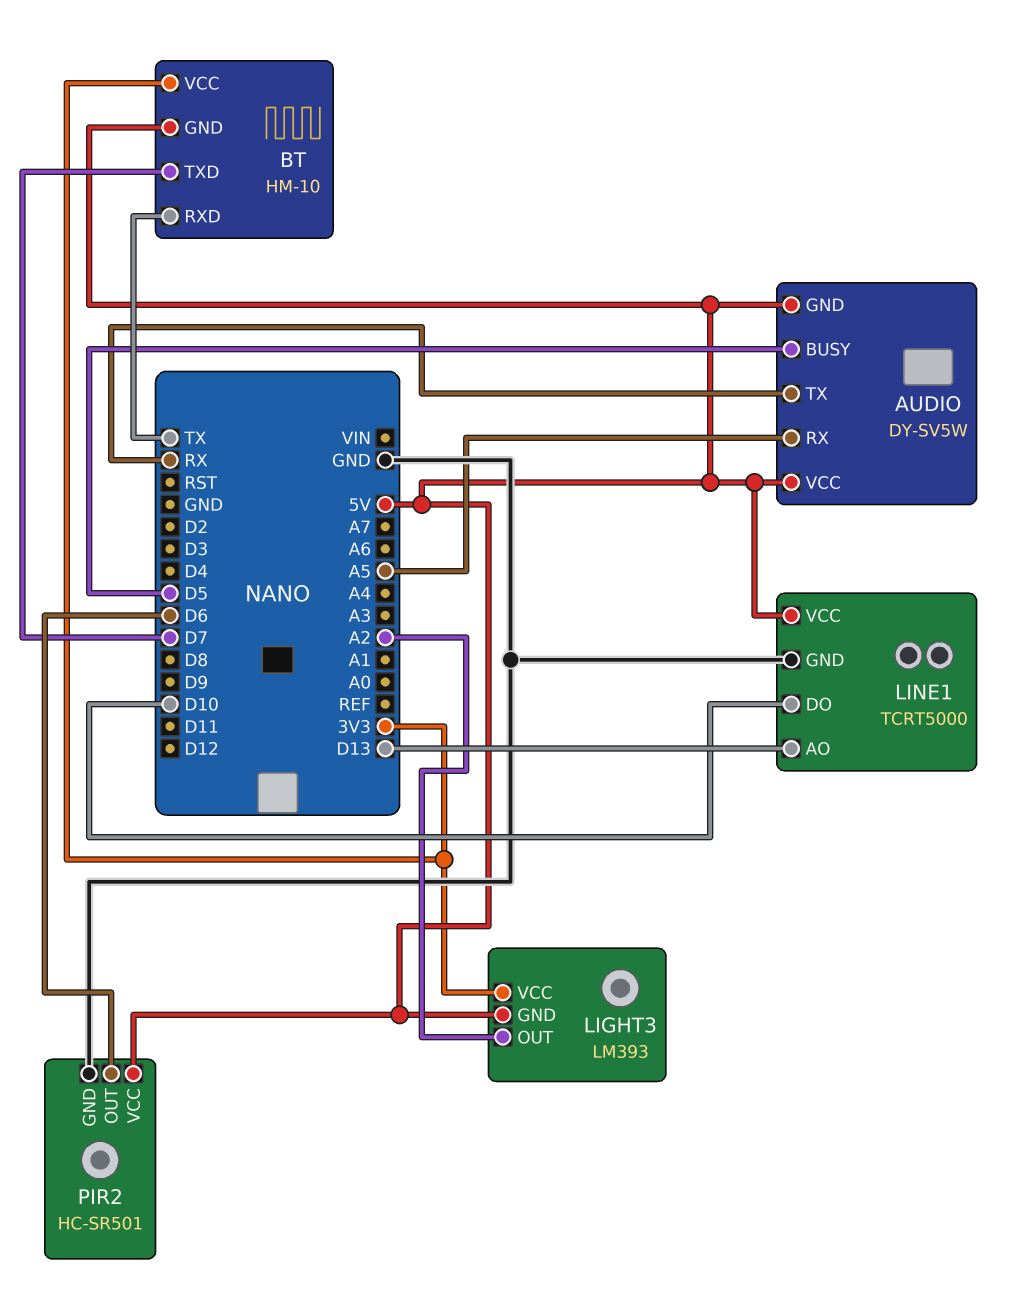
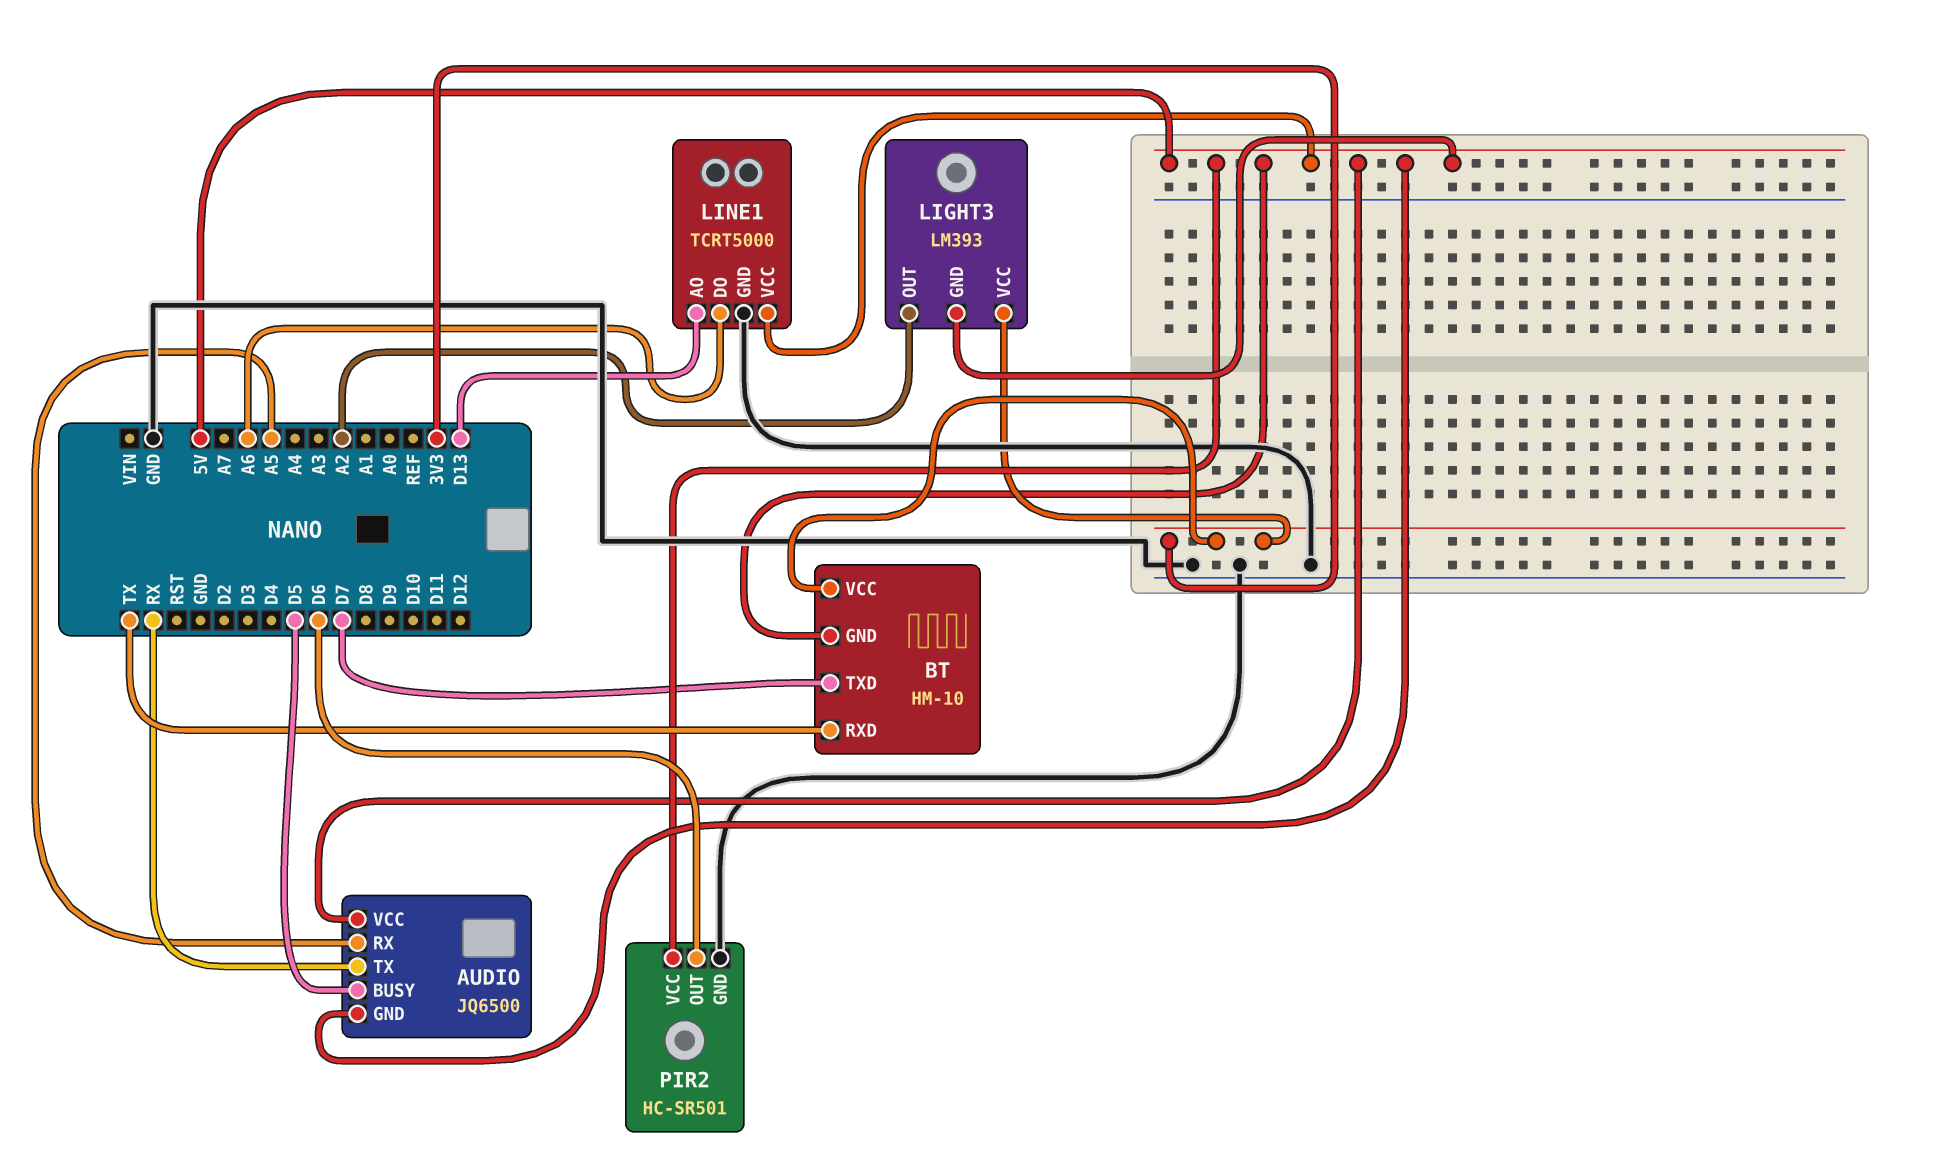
AUDIO: DY-SV5W -> JQ6500
LINE1 pin DO: D10 -> A6

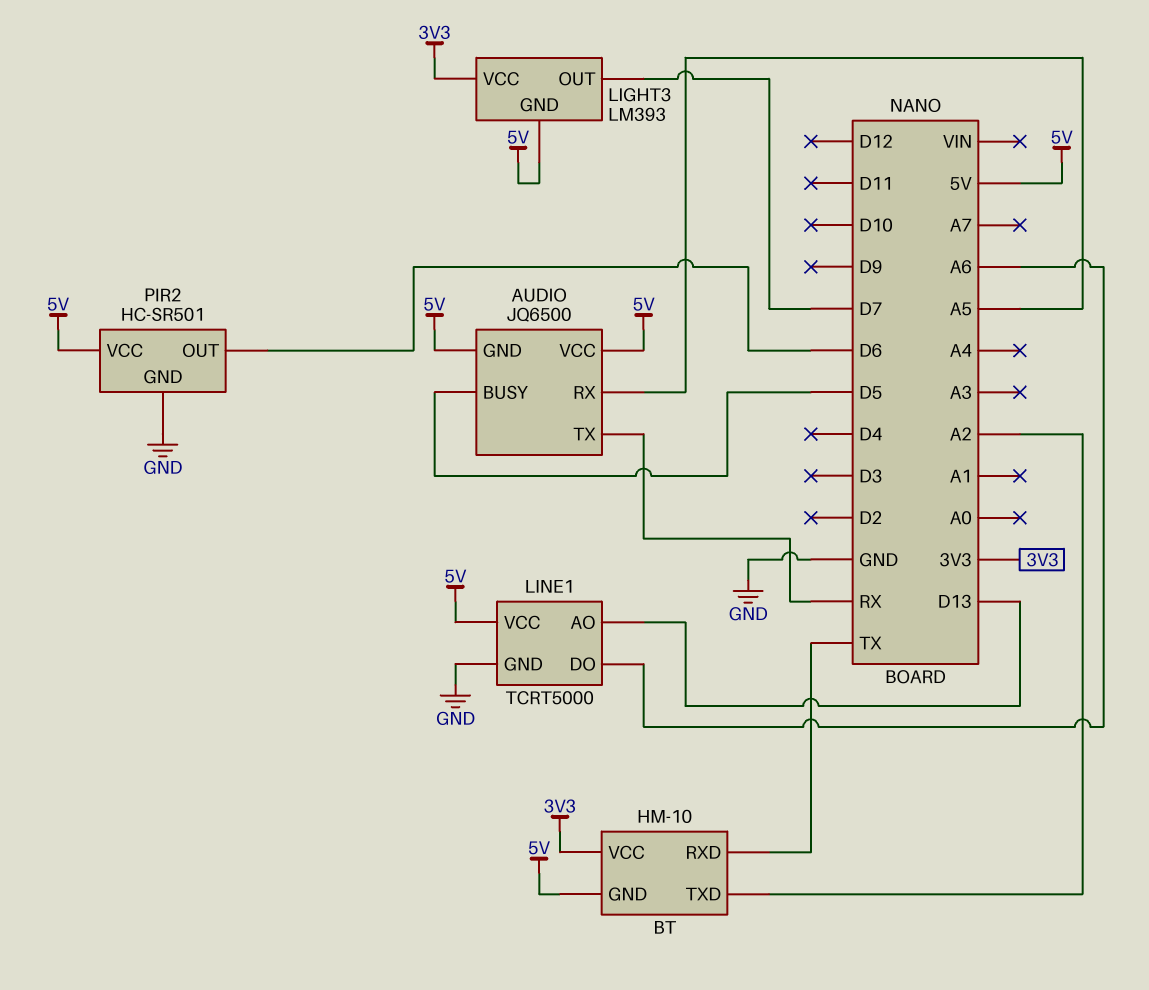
BT pin TXD: D7 -> A2
LIGHT3 pin OUT: A2 -> D7

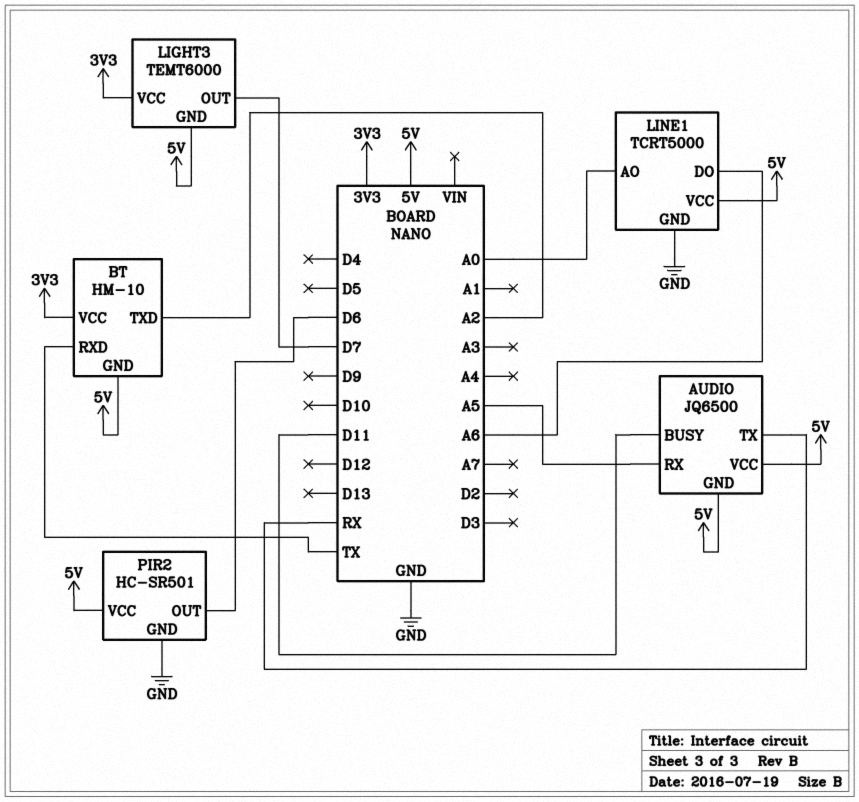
AUDIO pin BUSY: D5 -> D11
LIGHT3: LM393 -> TEMT6000
LINE1 pin AO: D13 -> A0

